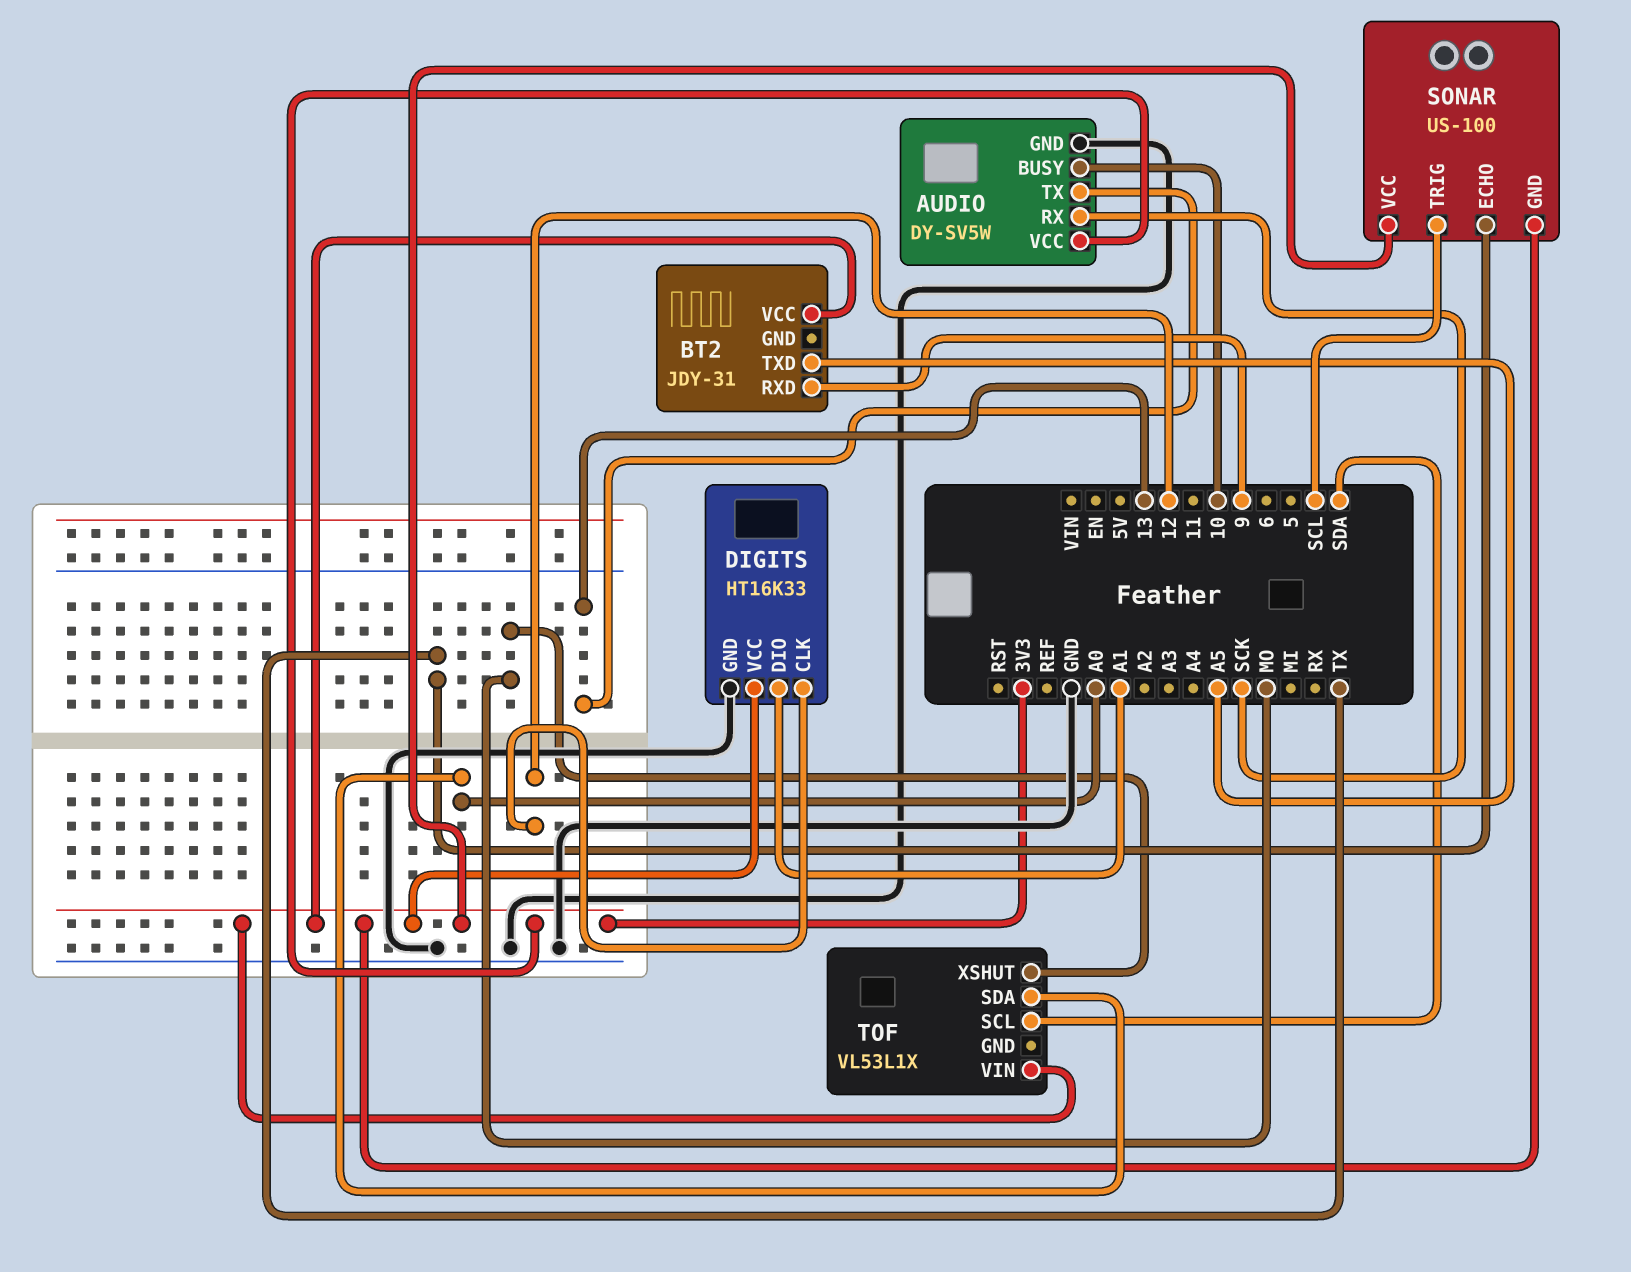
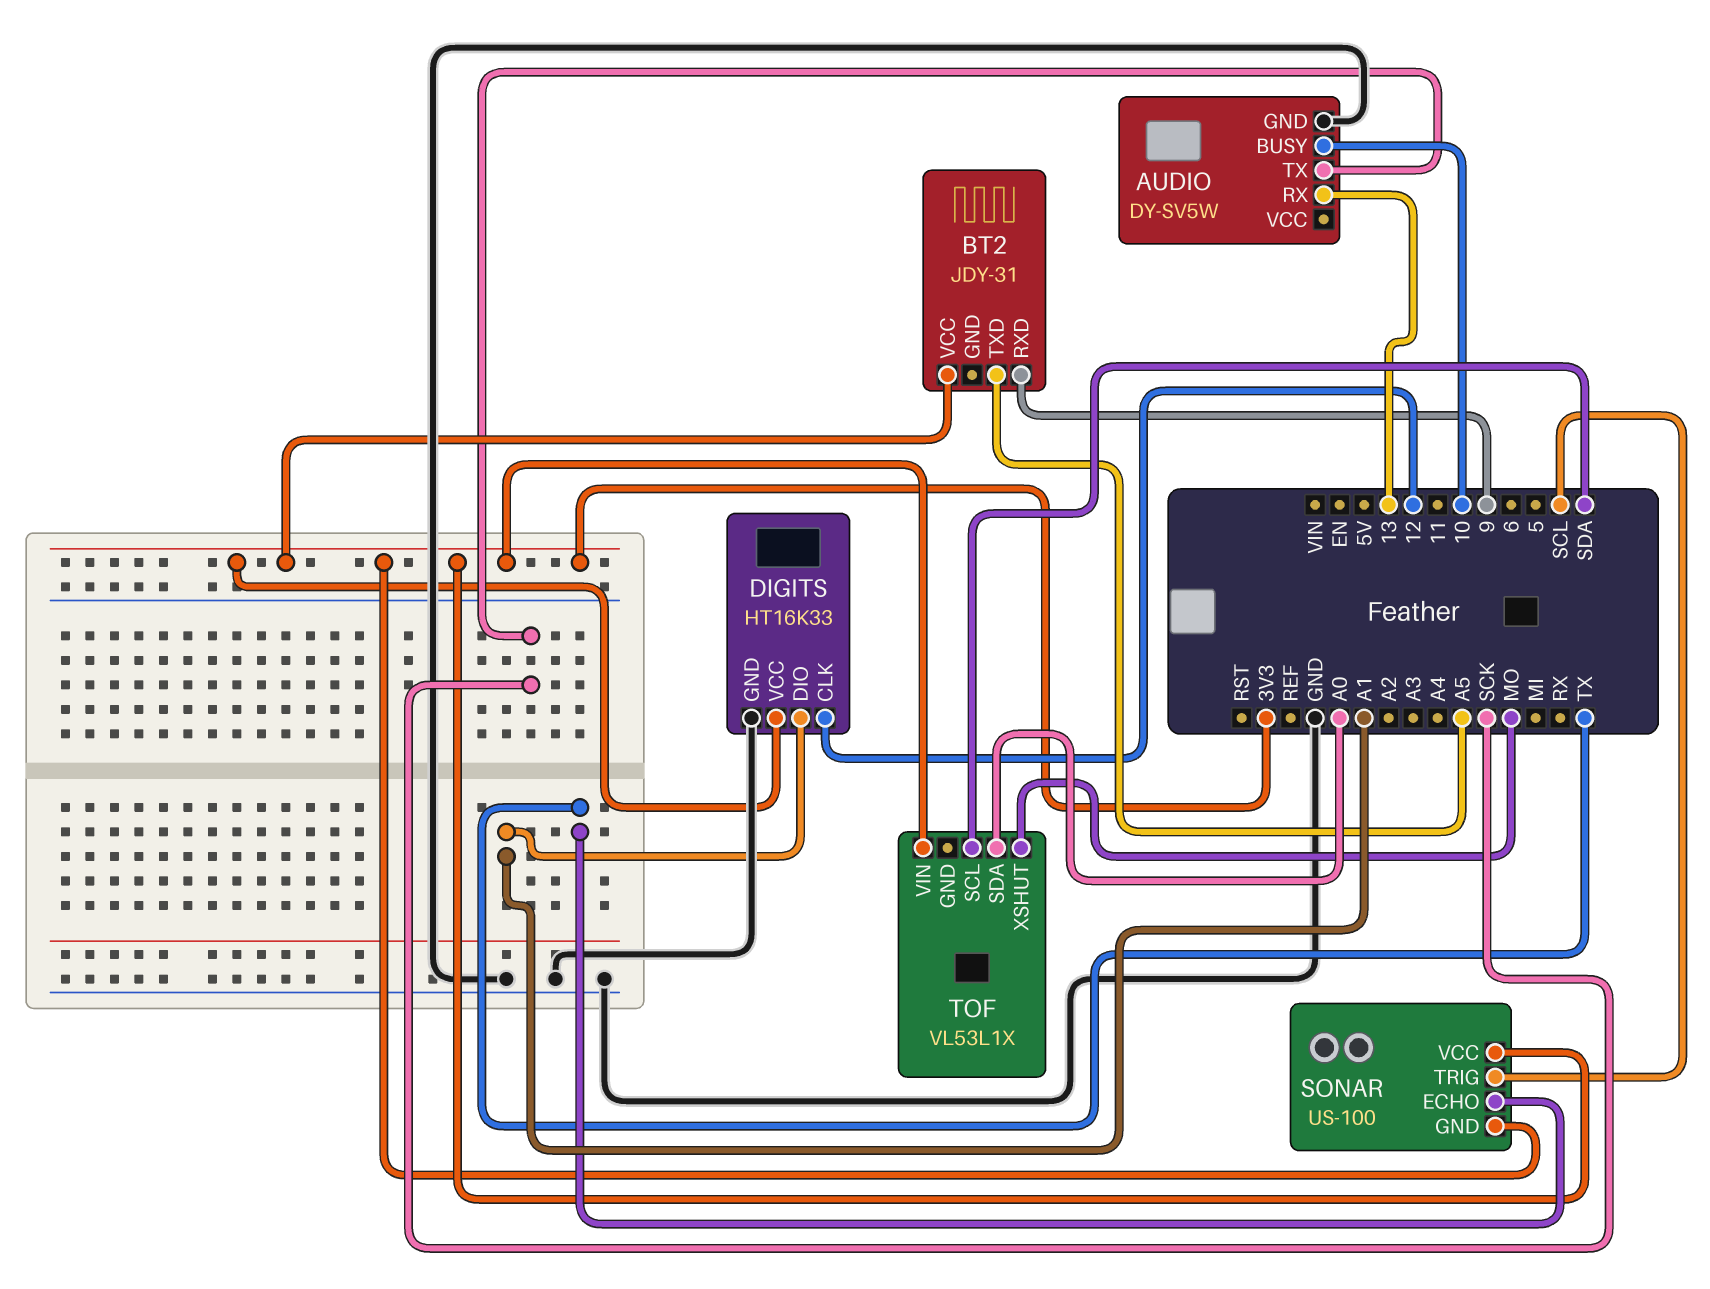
AUDIO pin RX: SCK -> 13
AUDIO pin TX: 13 -> SCK
AUDIO pin VCC: 3V3 -> none

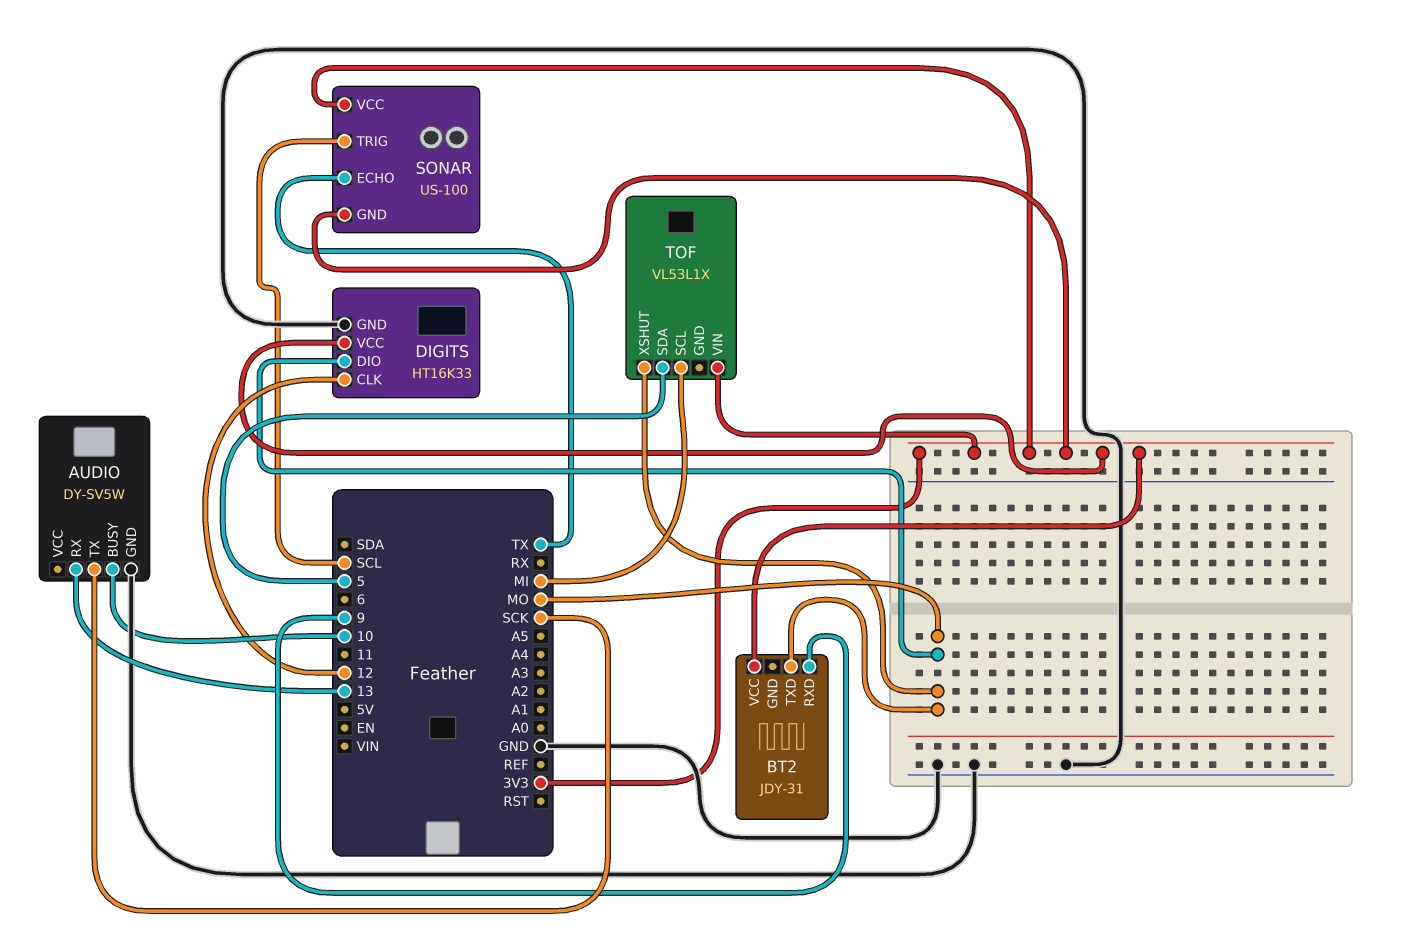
BT2 pin TXD: A5 -> MO
DIGITS pin DIO: A1 -> MO
TOF pin SCL: SDA -> MI
TOF pin SDA: A0 -> 5

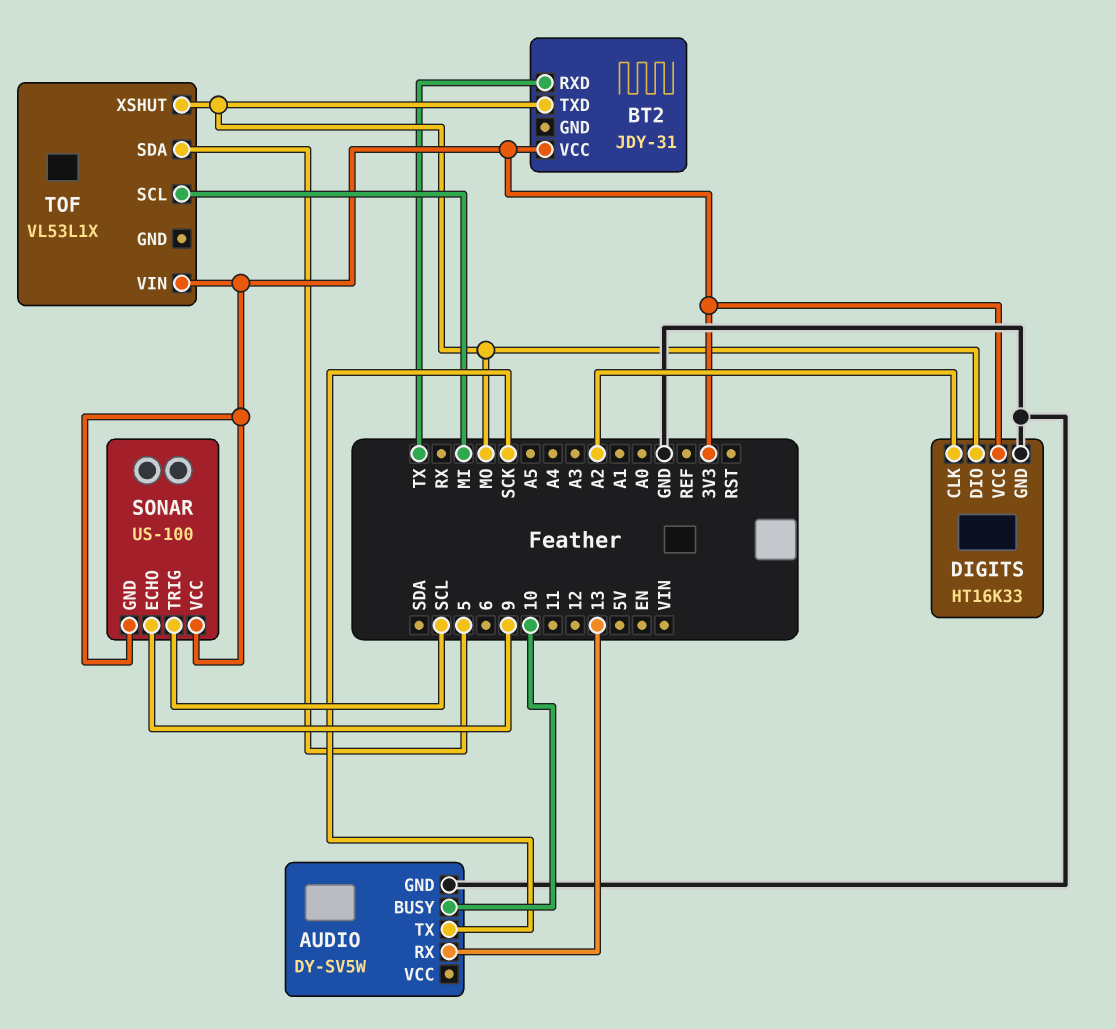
BT2 pin RXD: 9 -> TX
DIGITS pin CLK: 12 -> A2
SONAR pin ECHO: TX -> 9

